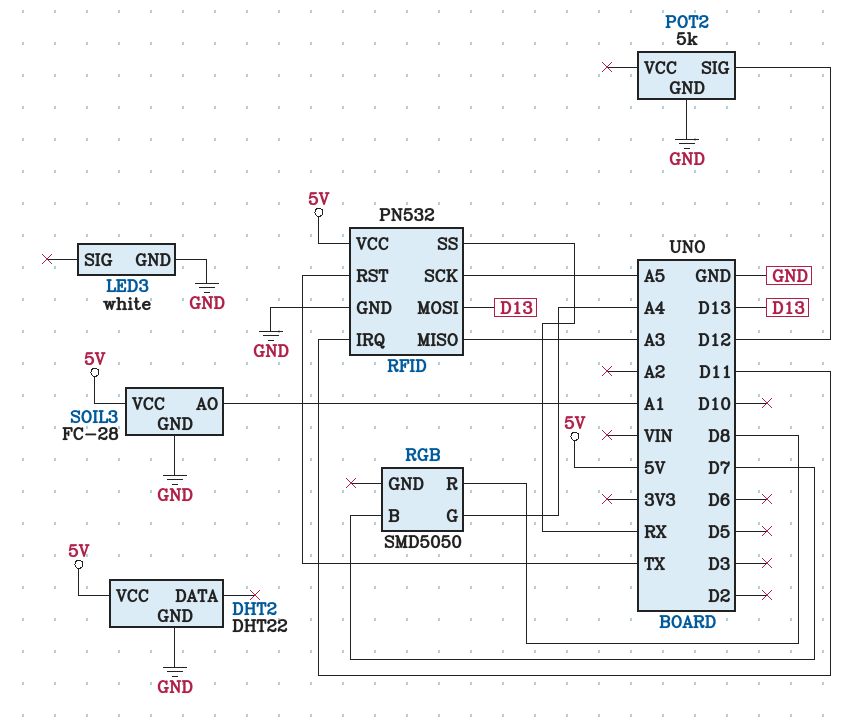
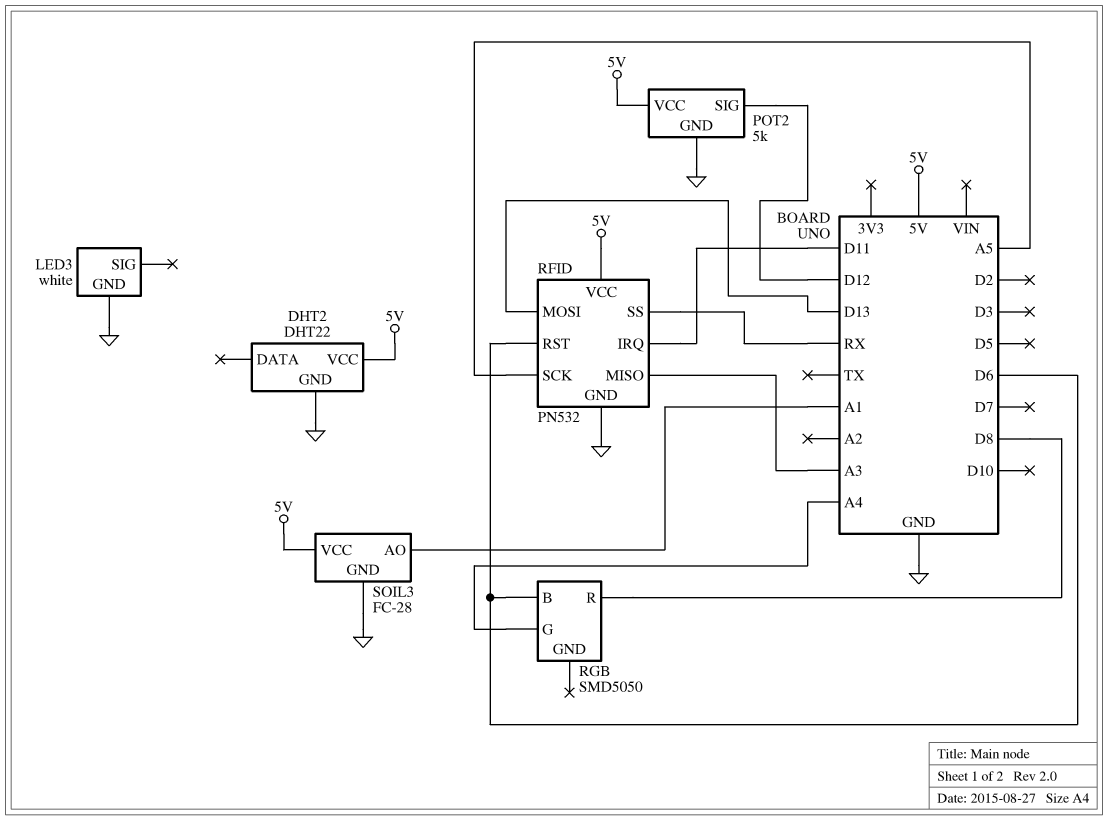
POT2 pin VCC: none -> 5V
RFID pin RST: TX -> D6
RGB pin B: D7 -> D6

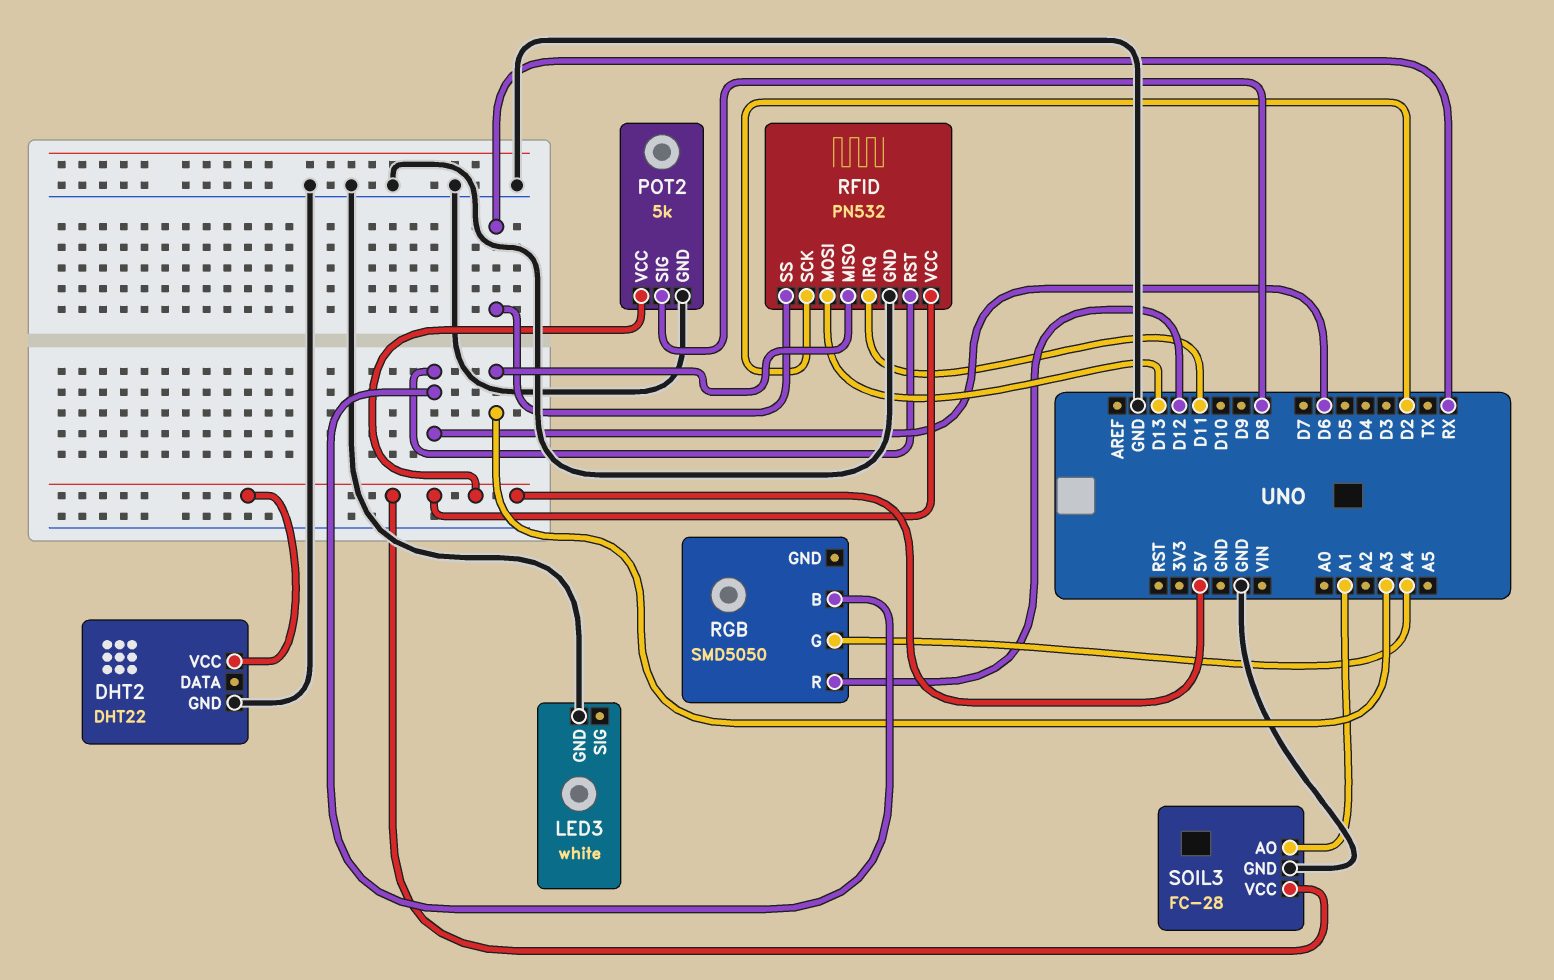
POT2 pin SIG: D12 -> D8
RFID pin SCK: A5 -> D2
RGB pin R: D8 -> D12

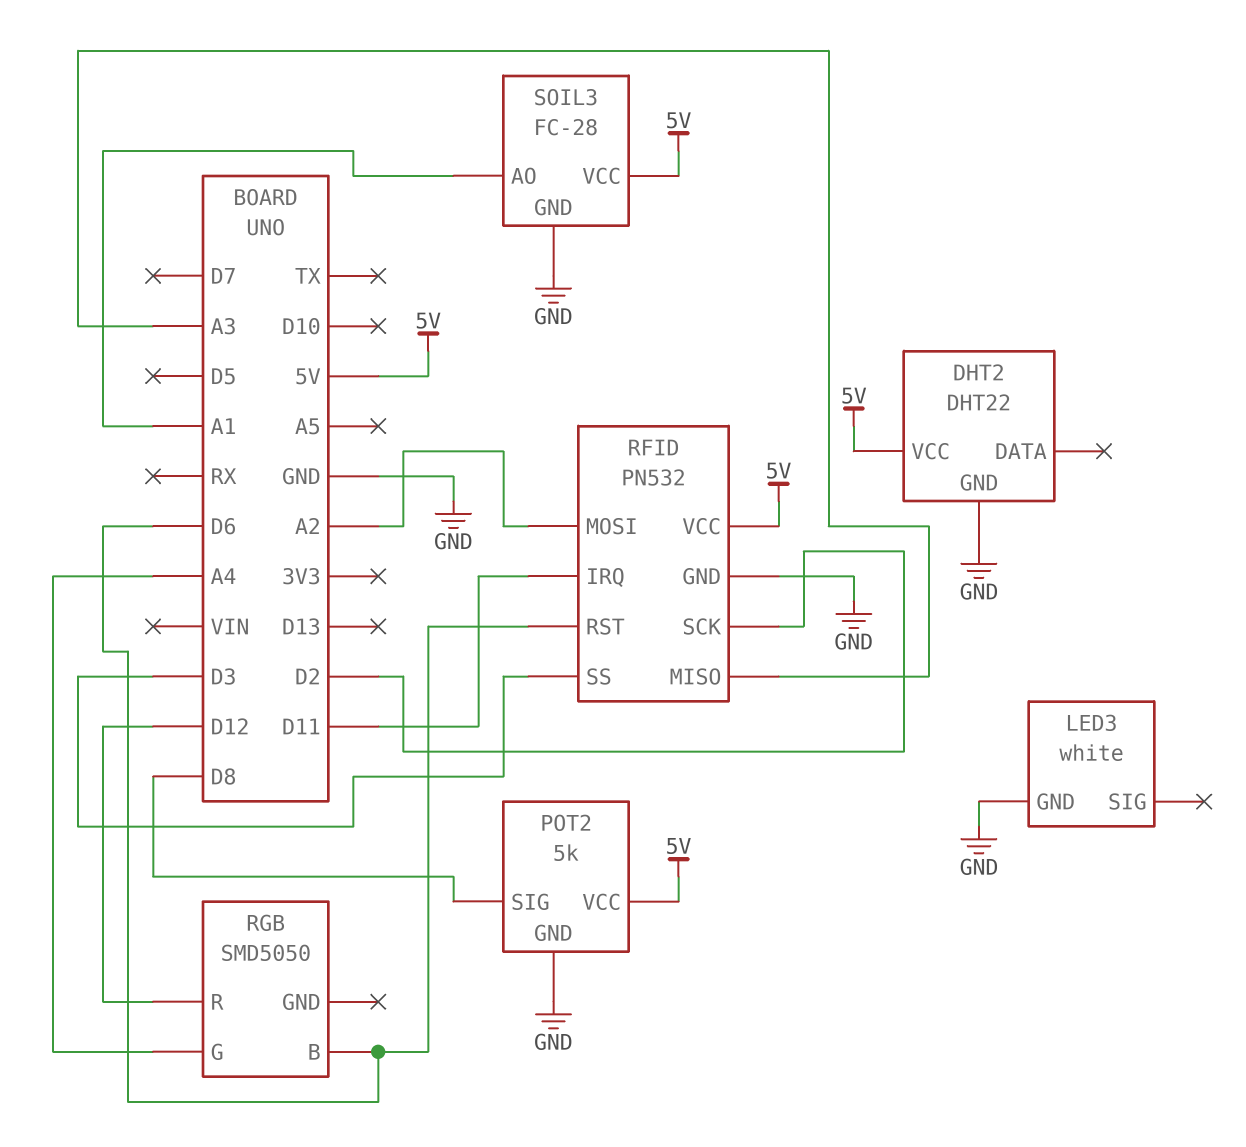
RFID pin MOSI: D13 -> A2
RFID pin SS: RX -> D3

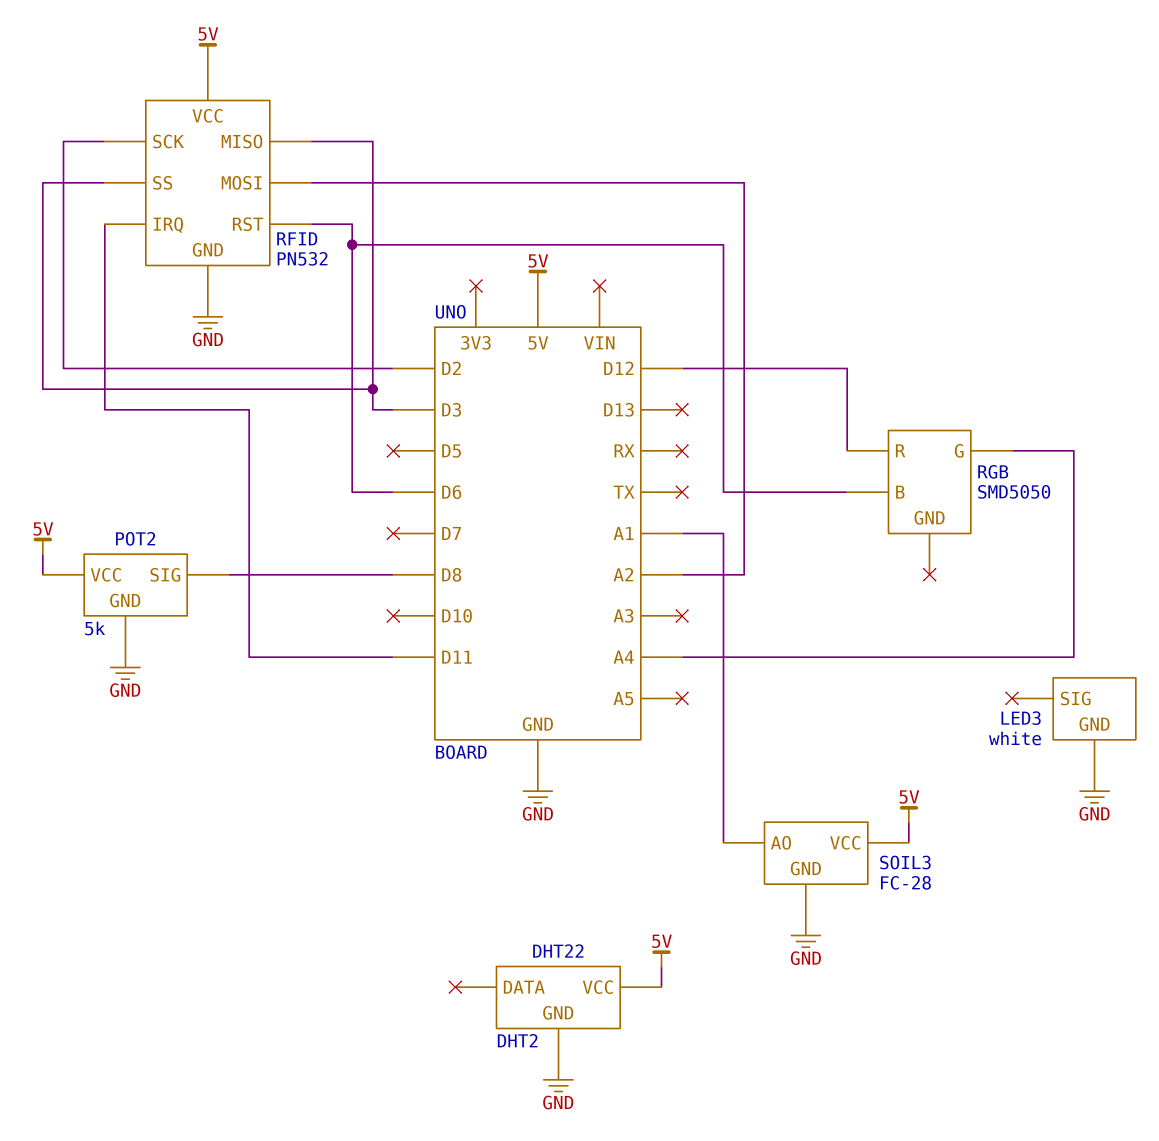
RFID pin MISO: A3 -> D3

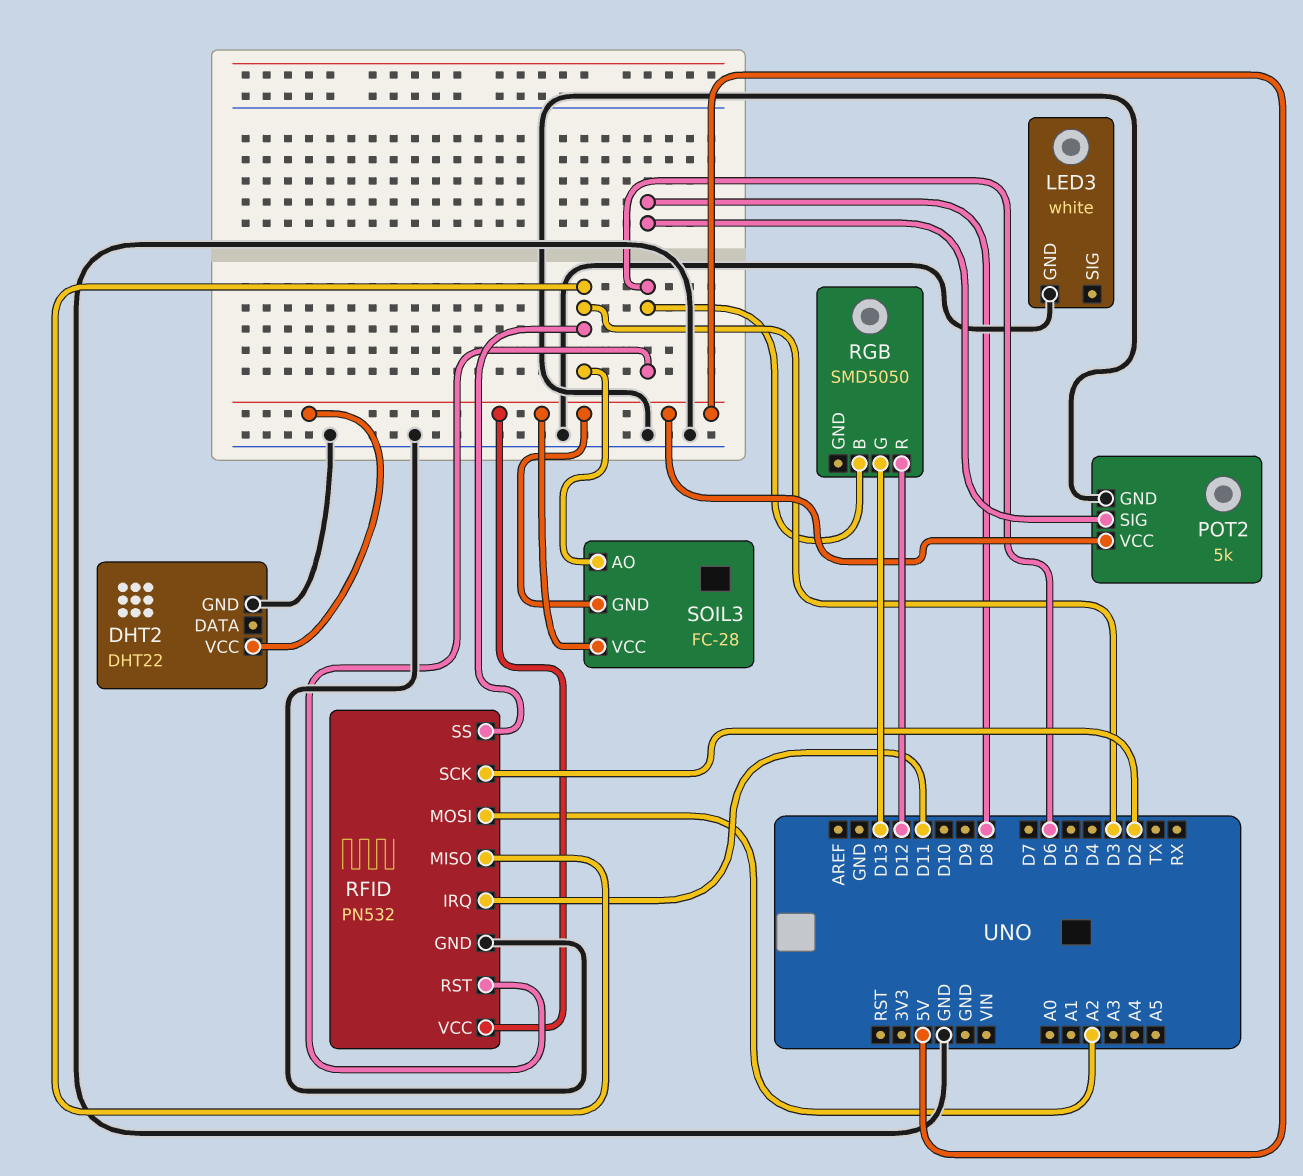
RGB pin G: A4 -> D13
SOIL3 pin AO: A1 -> D3
SOIL3 pin GND: GND -> 5V

